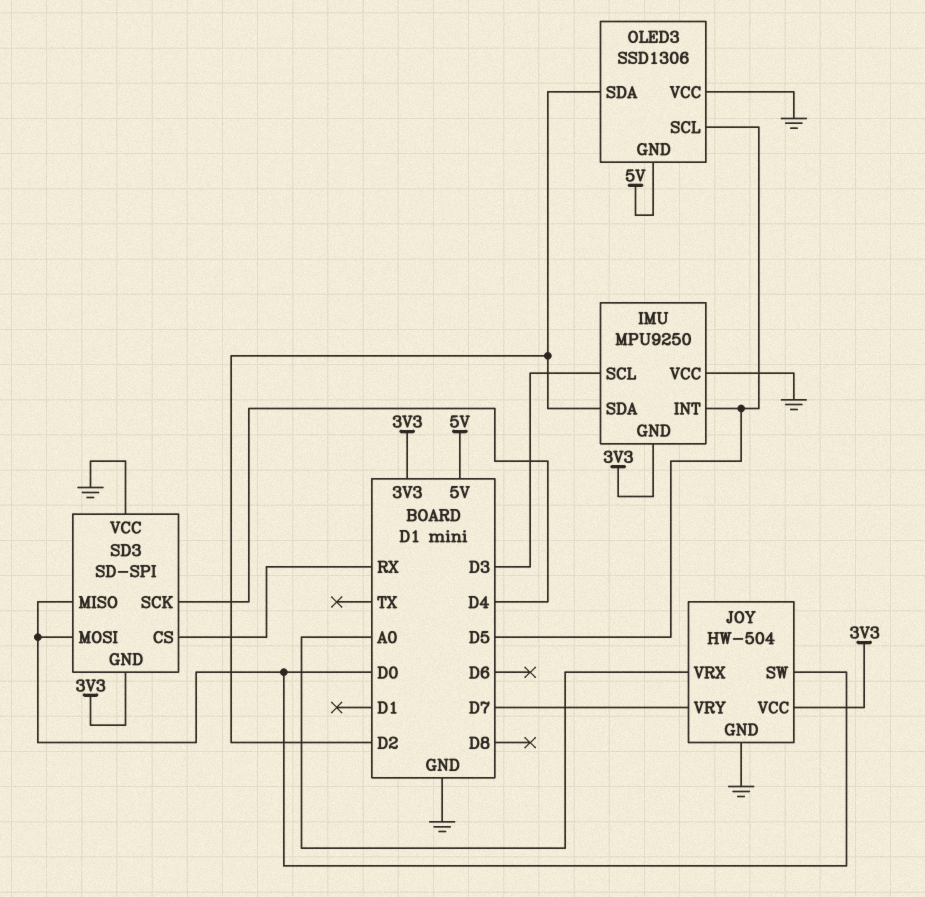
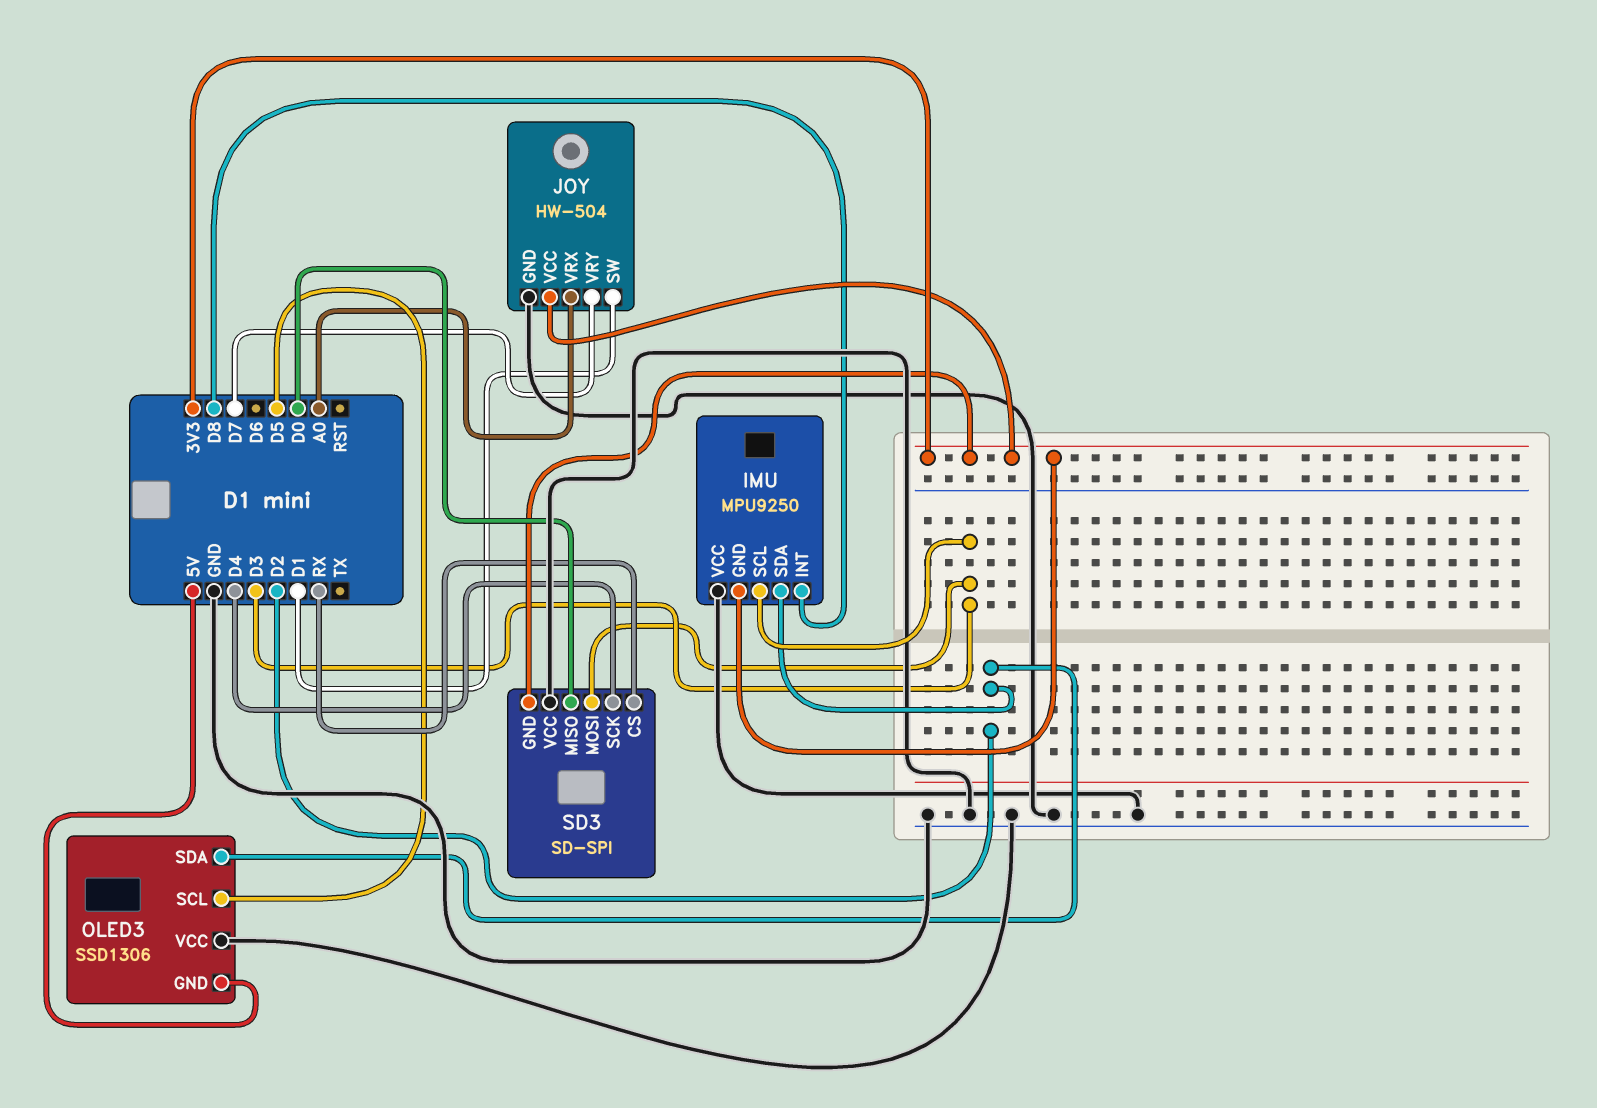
IMU pin INT: D5 -> D8
JOY pin SW: D0 -> D1
SD3 pin MOSI: D0 -> D3

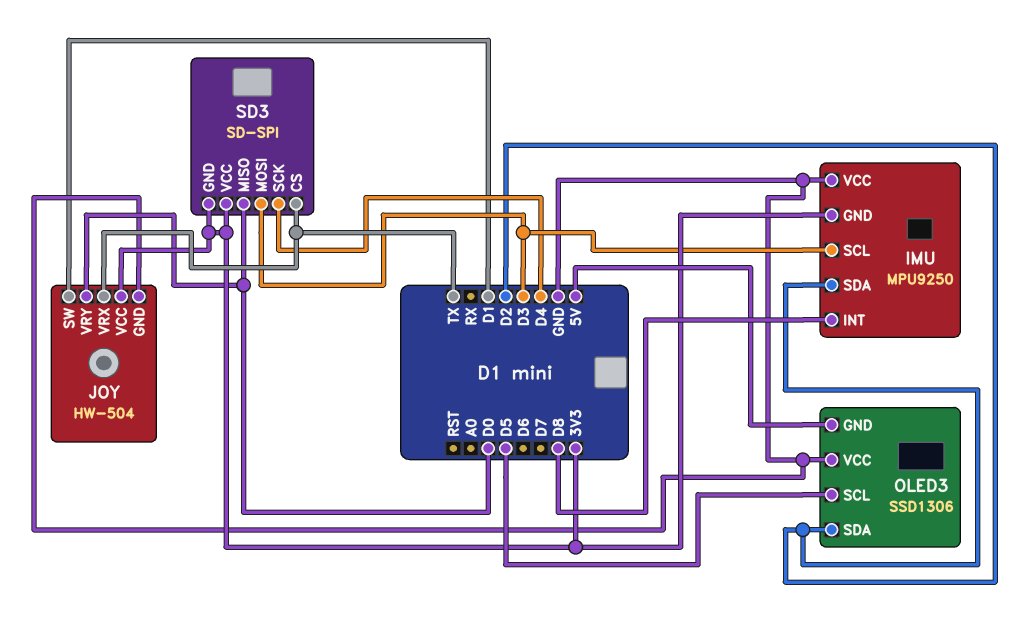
JOY pin VRX: A0 -> TX
JOY pin VRY: D7 -> D0
SD3 pin CS: RX -> TX
SD3 pin VCC: GND -> 3V3

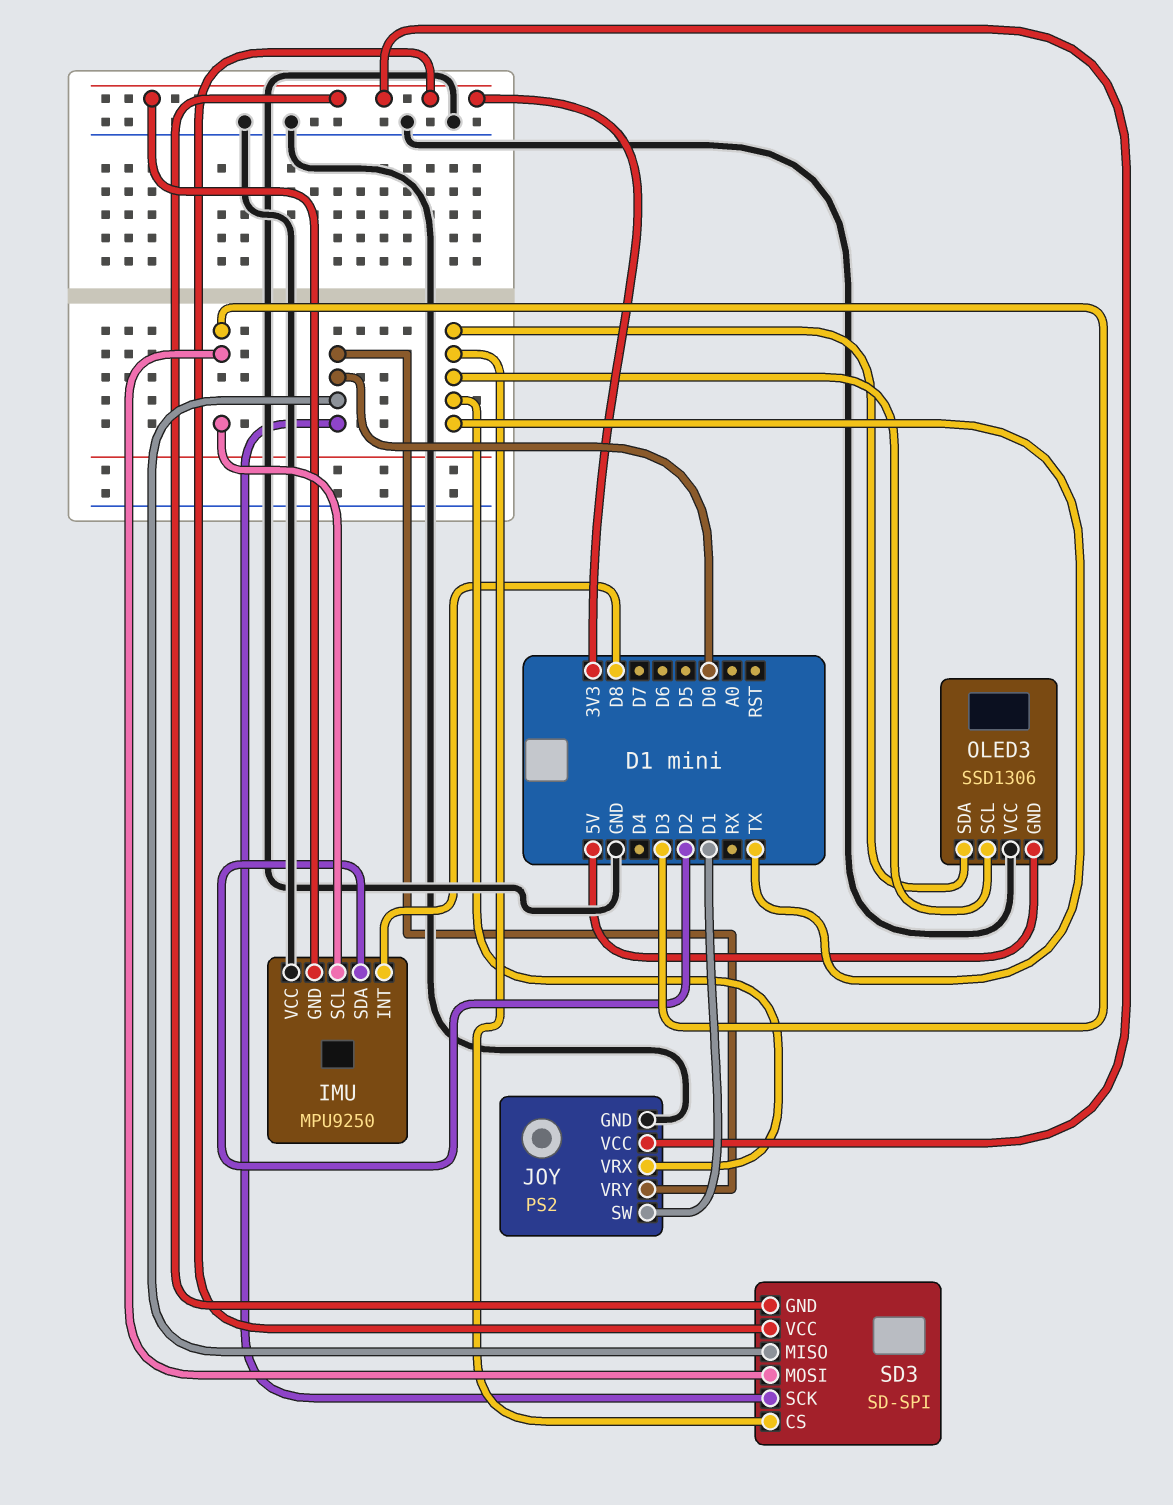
JOY: HW-504 -> PS2
OLED3 pin SCL: D5 -> TX
OLED3 pin SDA: D2 -> TX
SD3 pin SCK: D4 -> D0

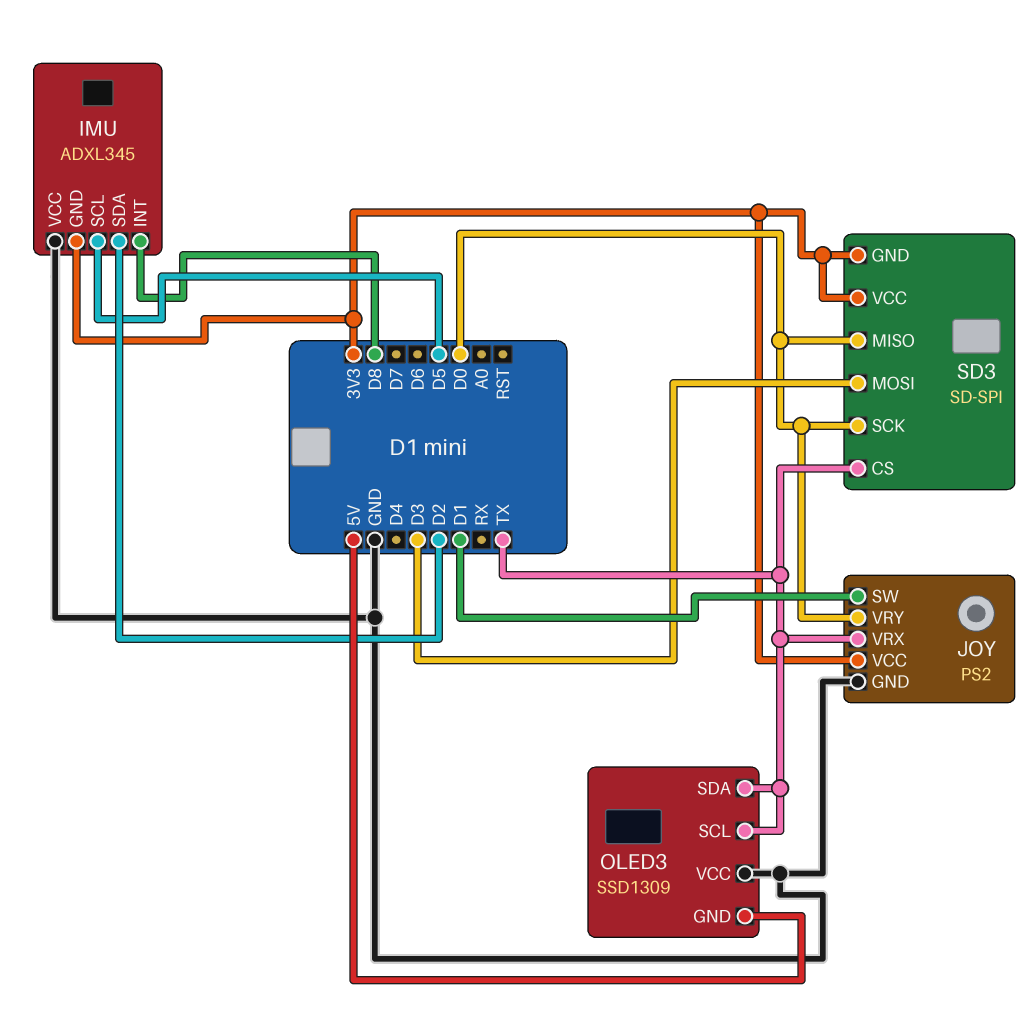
IMU: MPU9250 -> ADXL345
IMU pin SCL: D3 -> D5
OLED3: SSD1306 -> SSD1309

